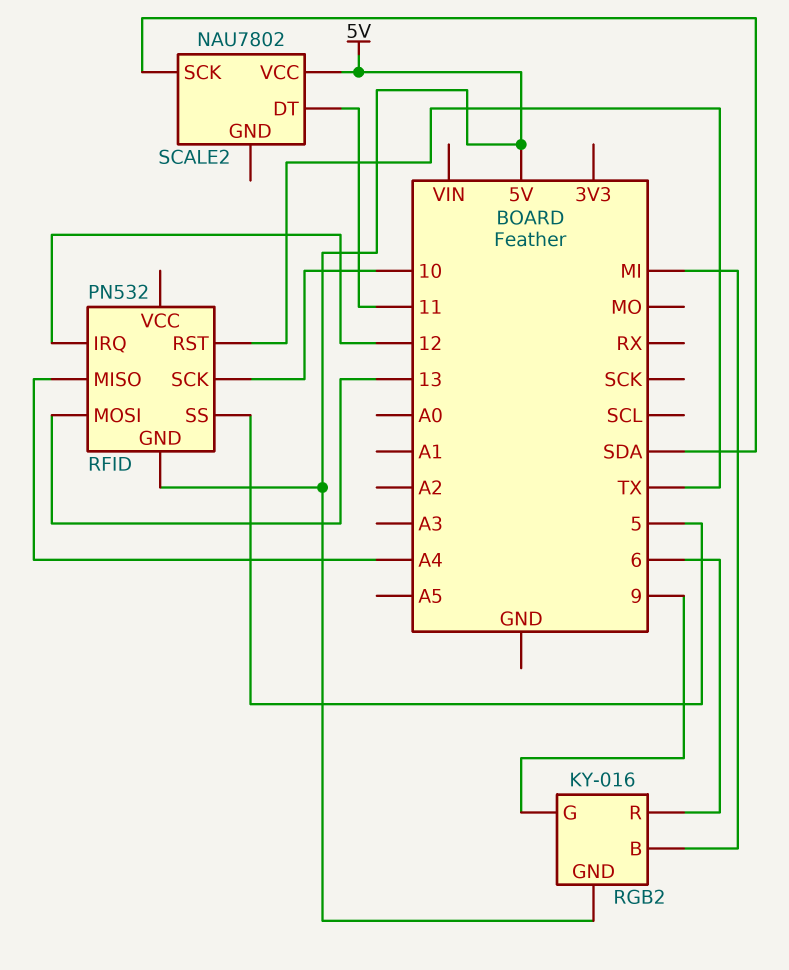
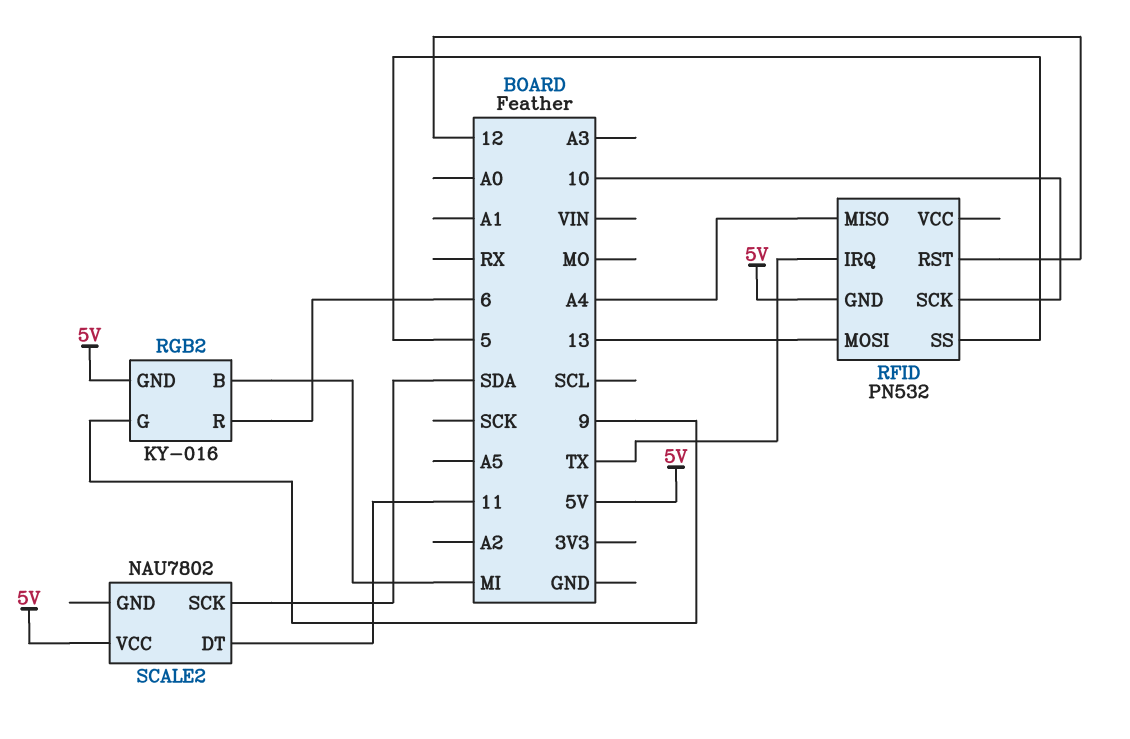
RFID pin IRQ: 12 -> TX
RFID pin RST: TX -> 12

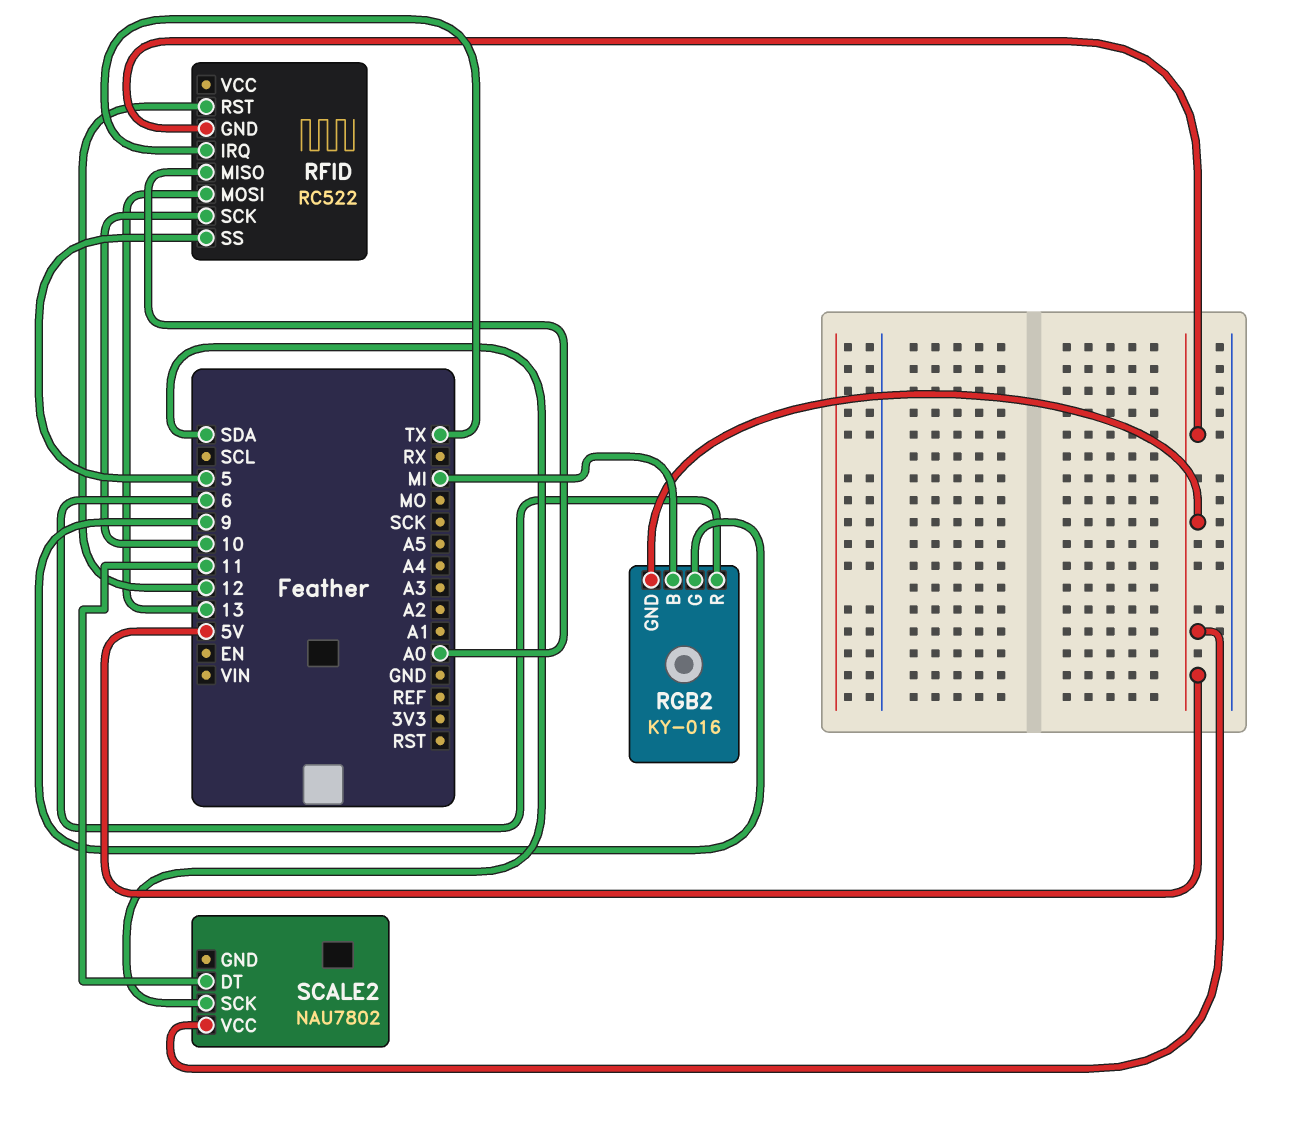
RFID: PN532 -> RC522
RFID pin MISO: A4 -> A0

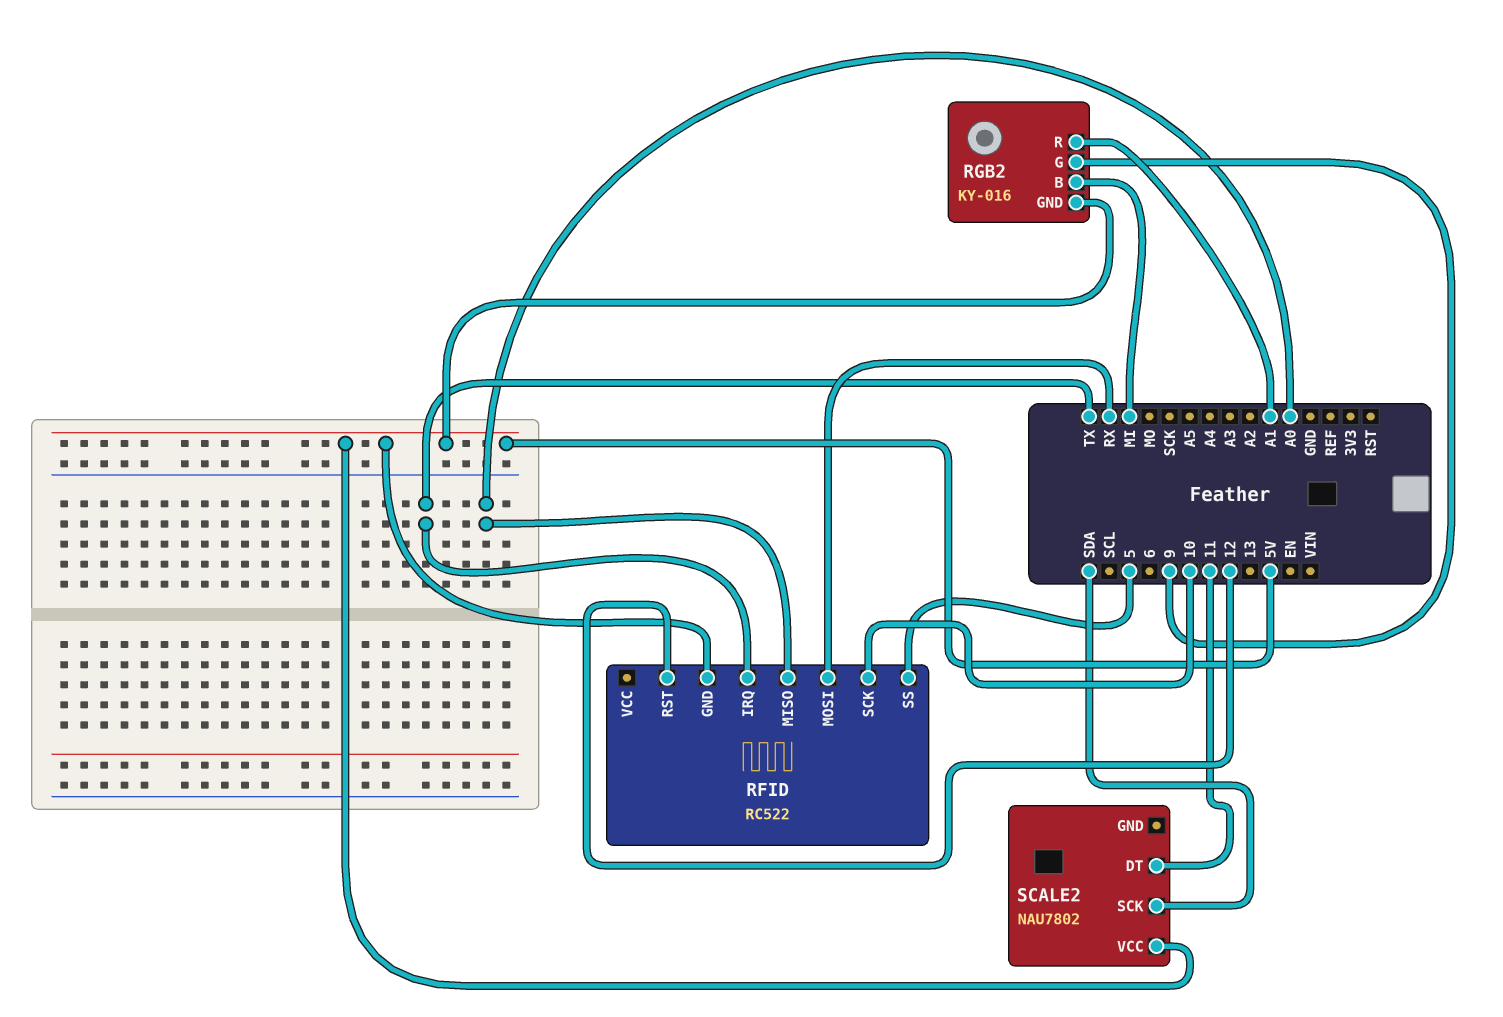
RFID pin MOSI: 13 -> RX
RGB2 pin R: 6 -> A1

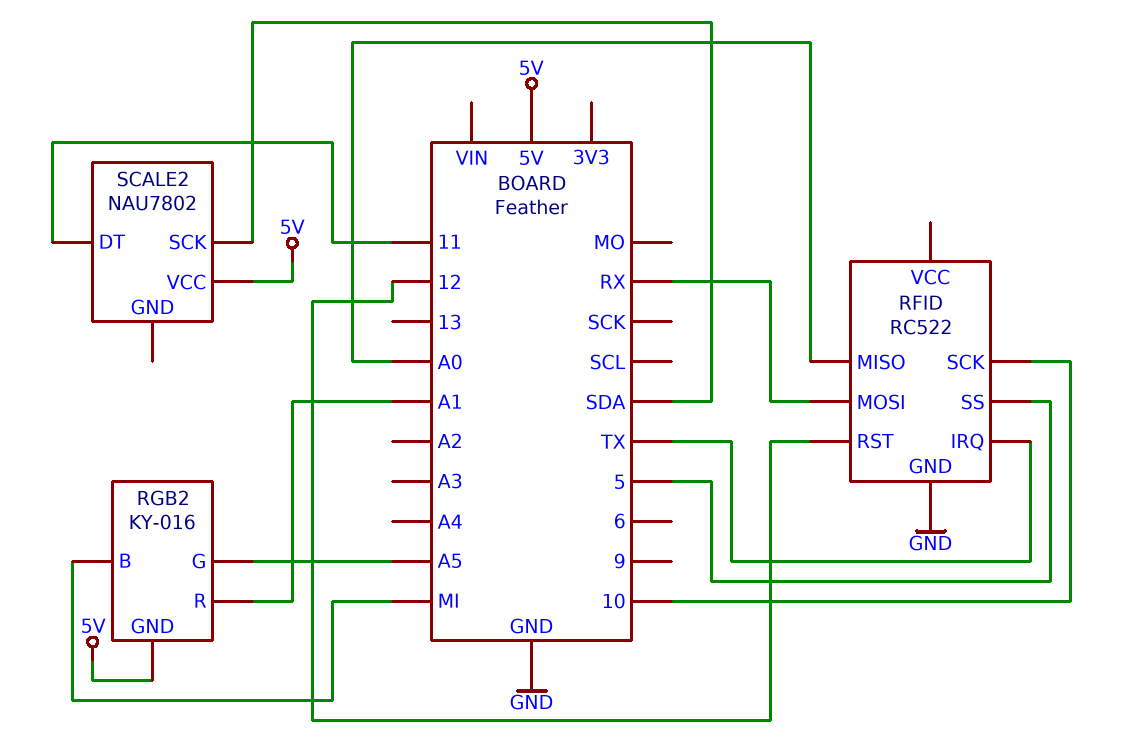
RFID pin GND: 5V -> GND
RGB2 pin G: 9 -> A5

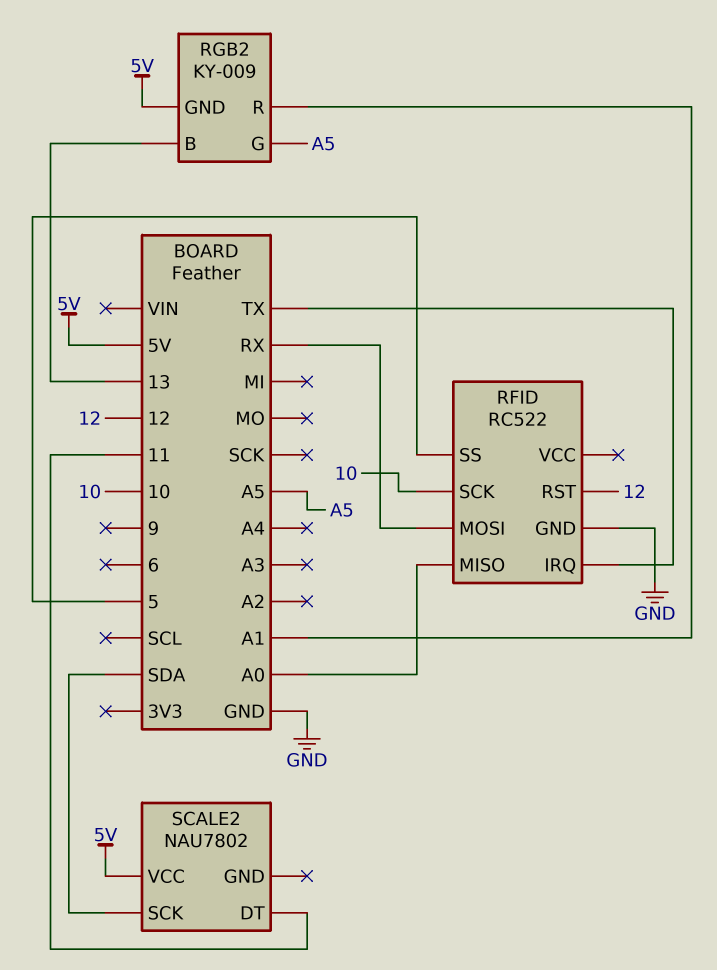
RGB2: KY-016 -> KY-009
RGB2 pin B: MI -> 13

